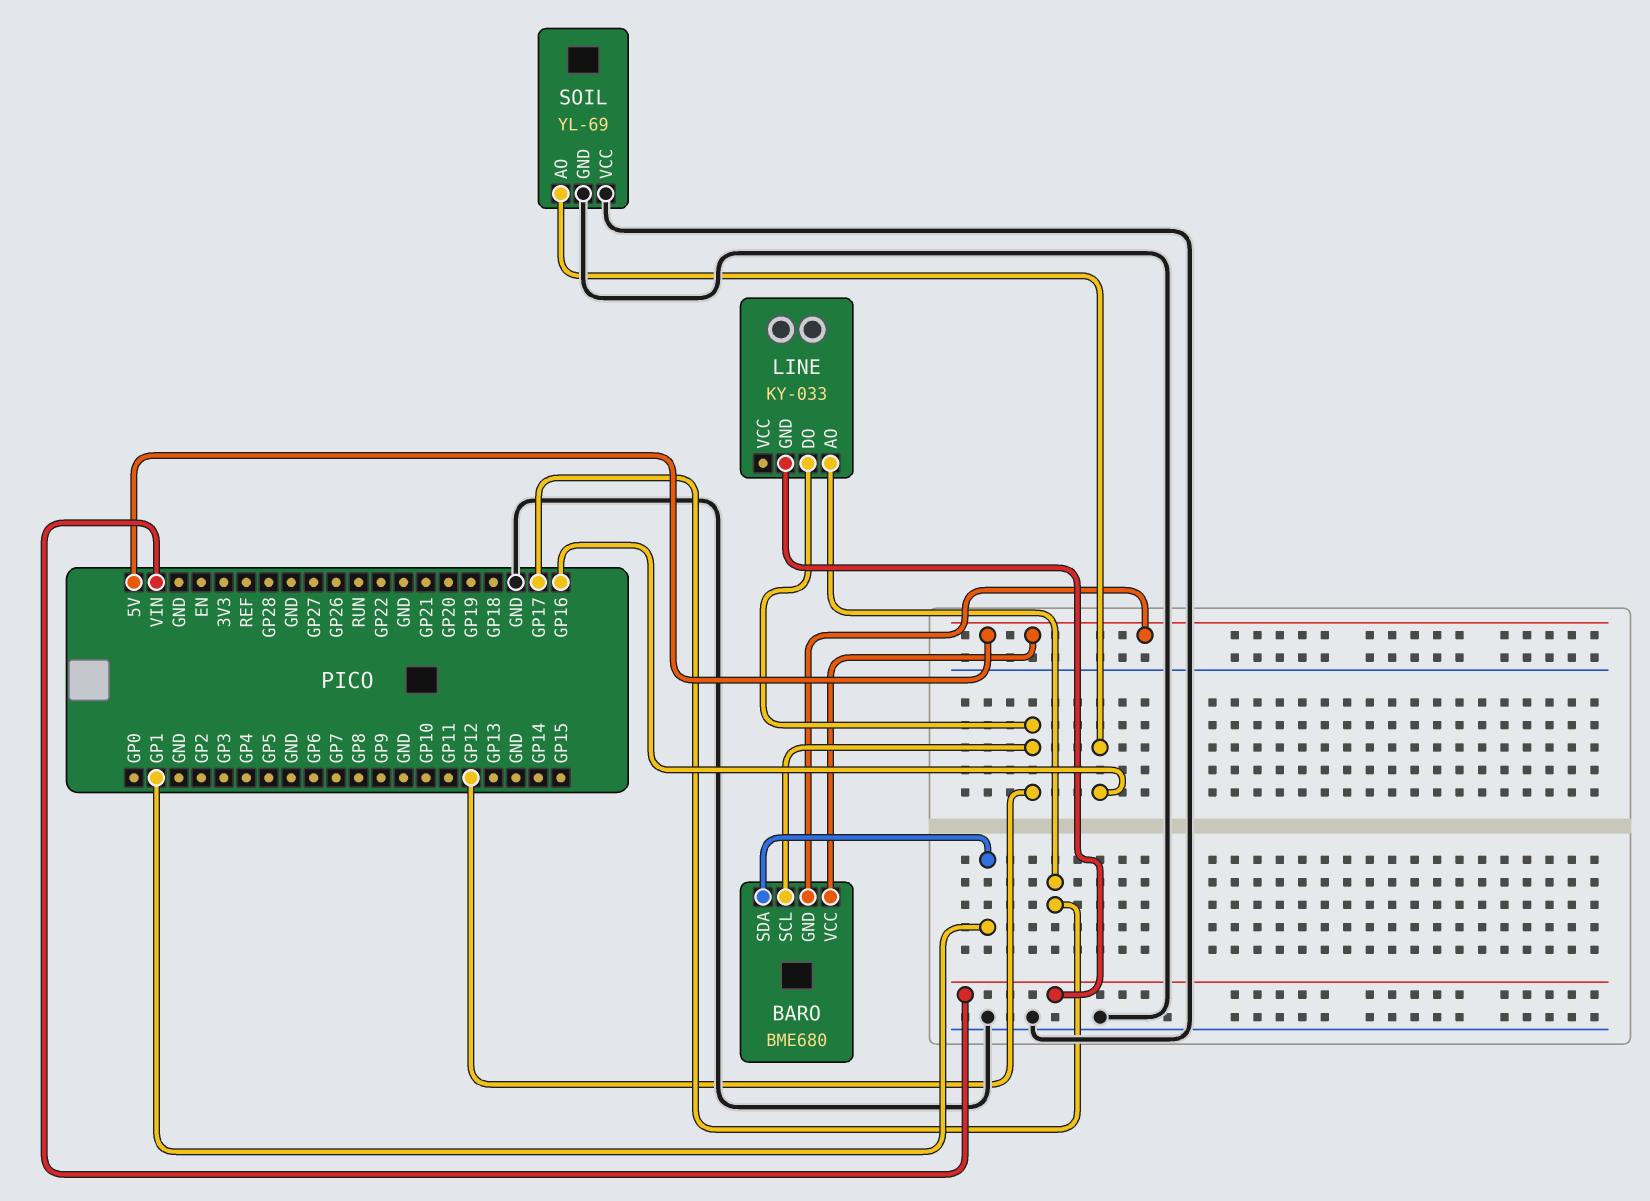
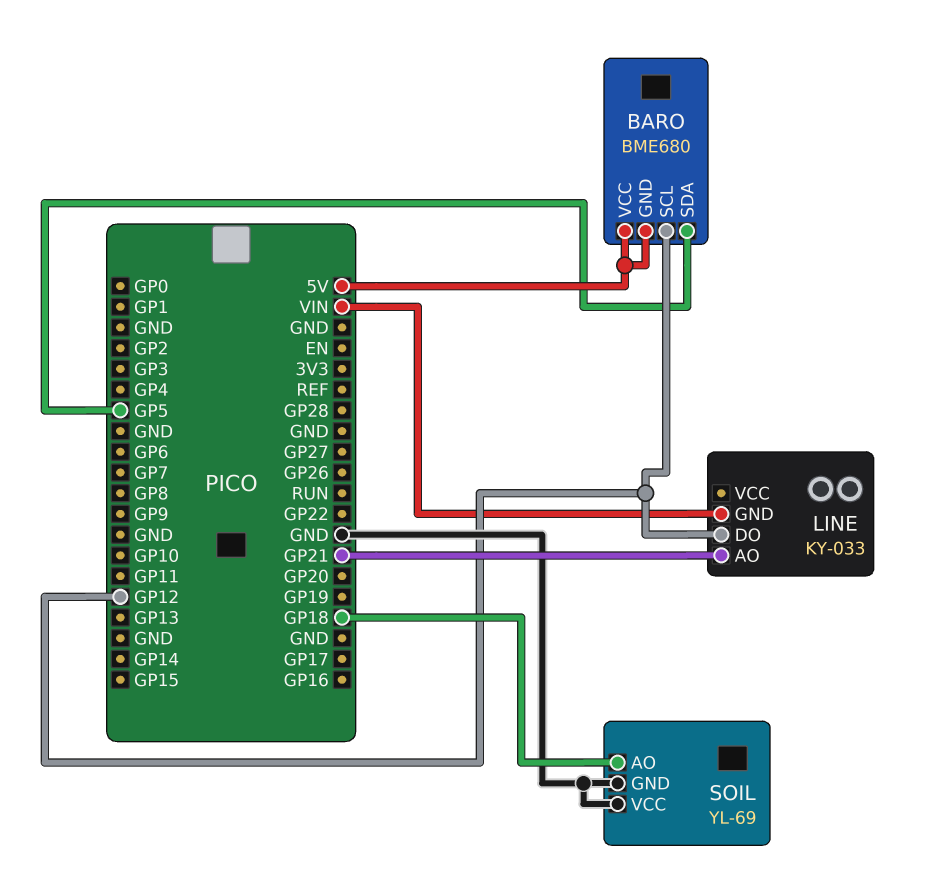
BARO pin SDA: GP1 -> GP5
LINE pin AO: GP17 -> GP21
SOIL pin AO: GP16 -> GP18

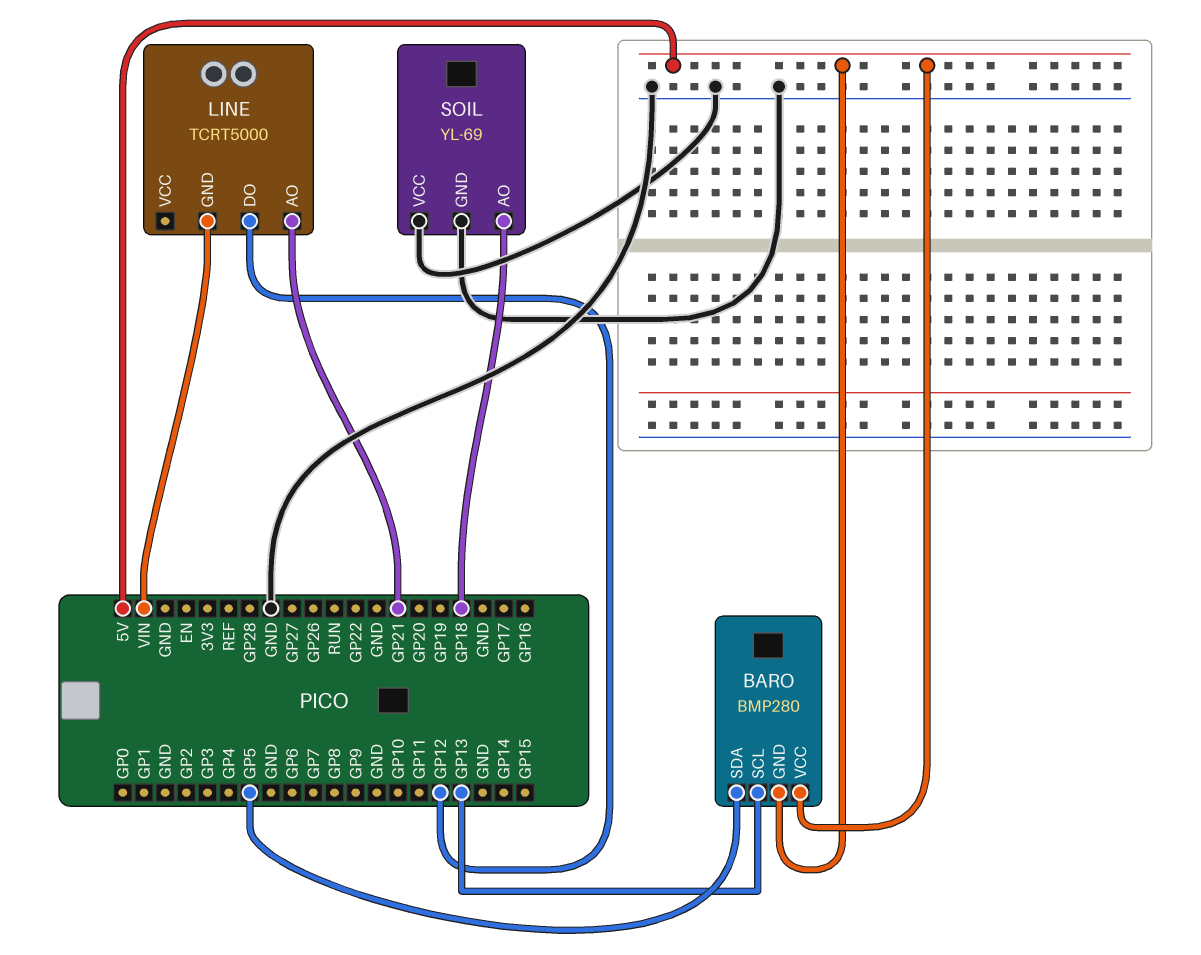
BARO: BME680 -> BMP280
BARO pin SCL: GP12 -> GP13
LINE: KY-033 -> TCRT5000

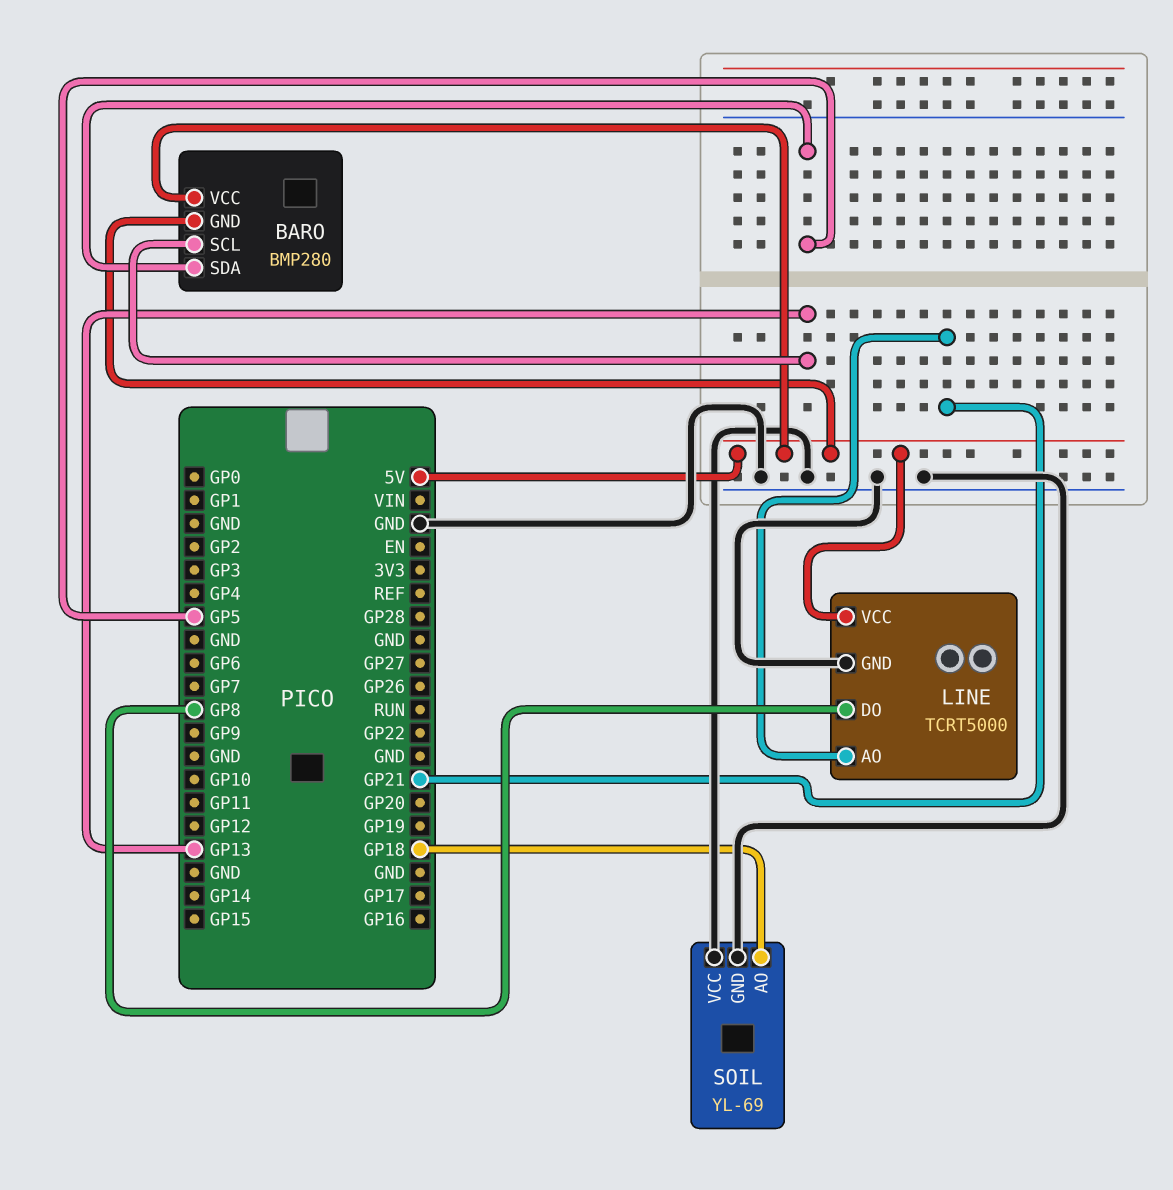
LINE pin DO: GP12 -> GP8
LINE pin GND: VIN -> GND
LINE pin VCC: none -> 5V

